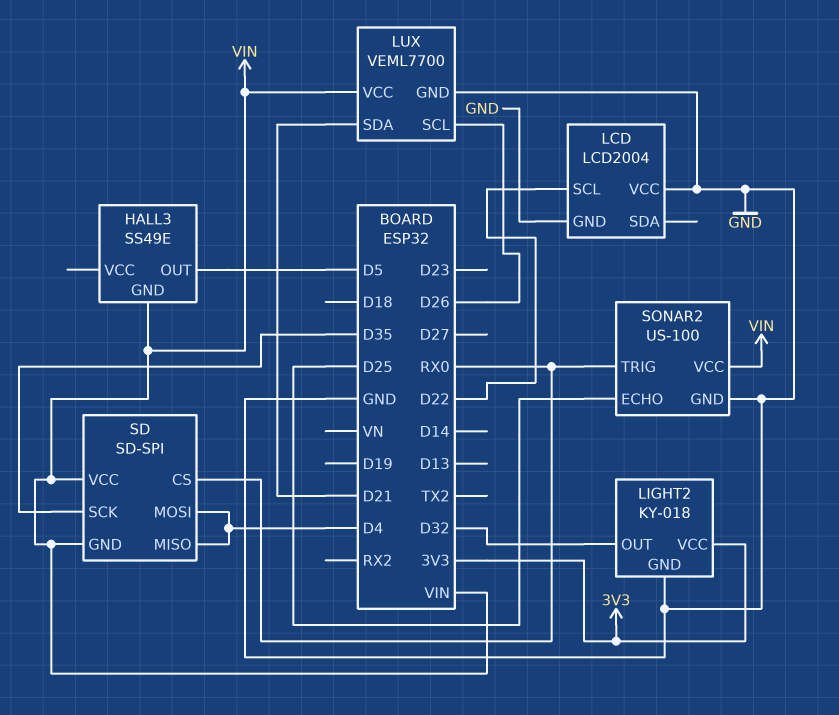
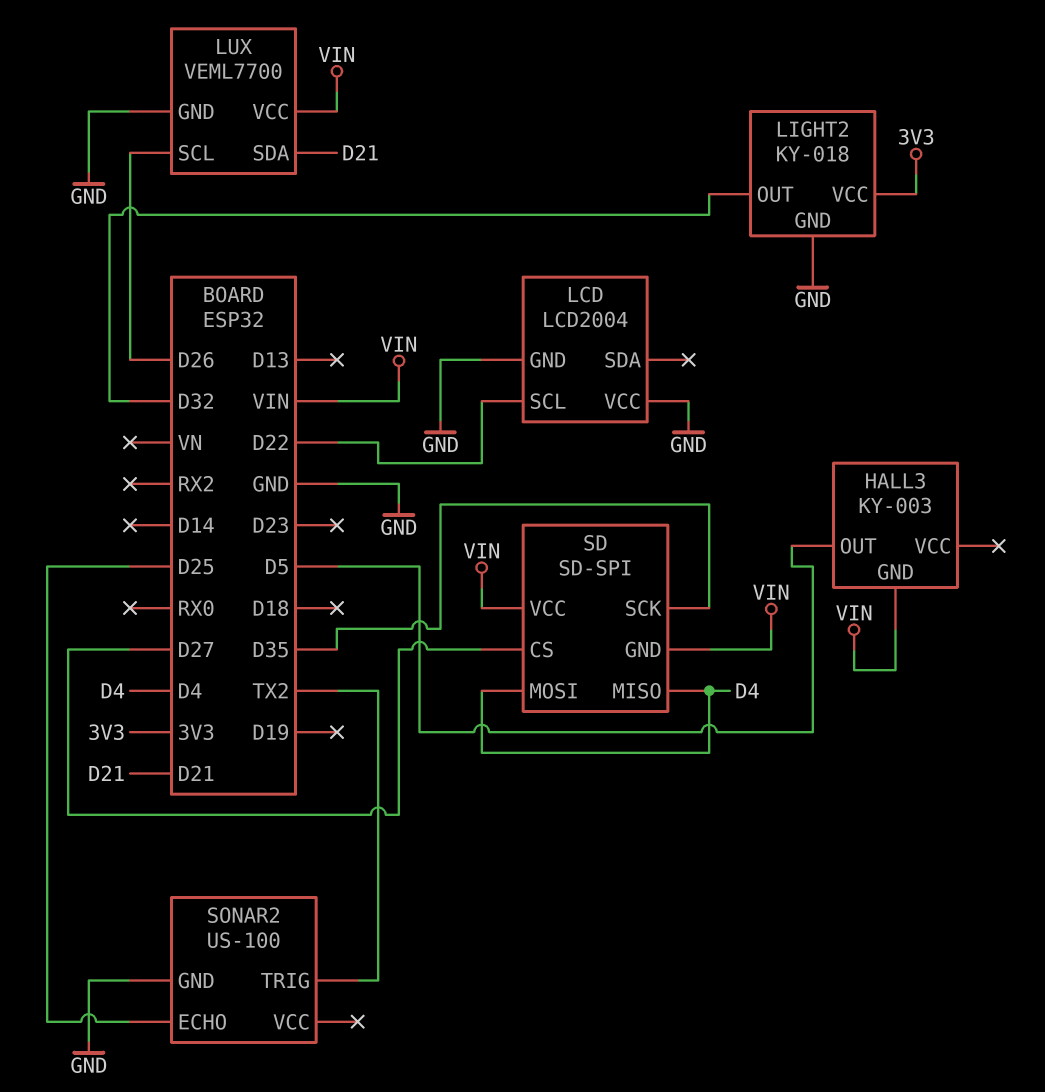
HALL3: SS49E -> KY-003
SD pin CS: RX0 -> D27
SONAR2 pin TRIG: RX0 -> TX2
SONAR2 pin VCC: VIN -> none

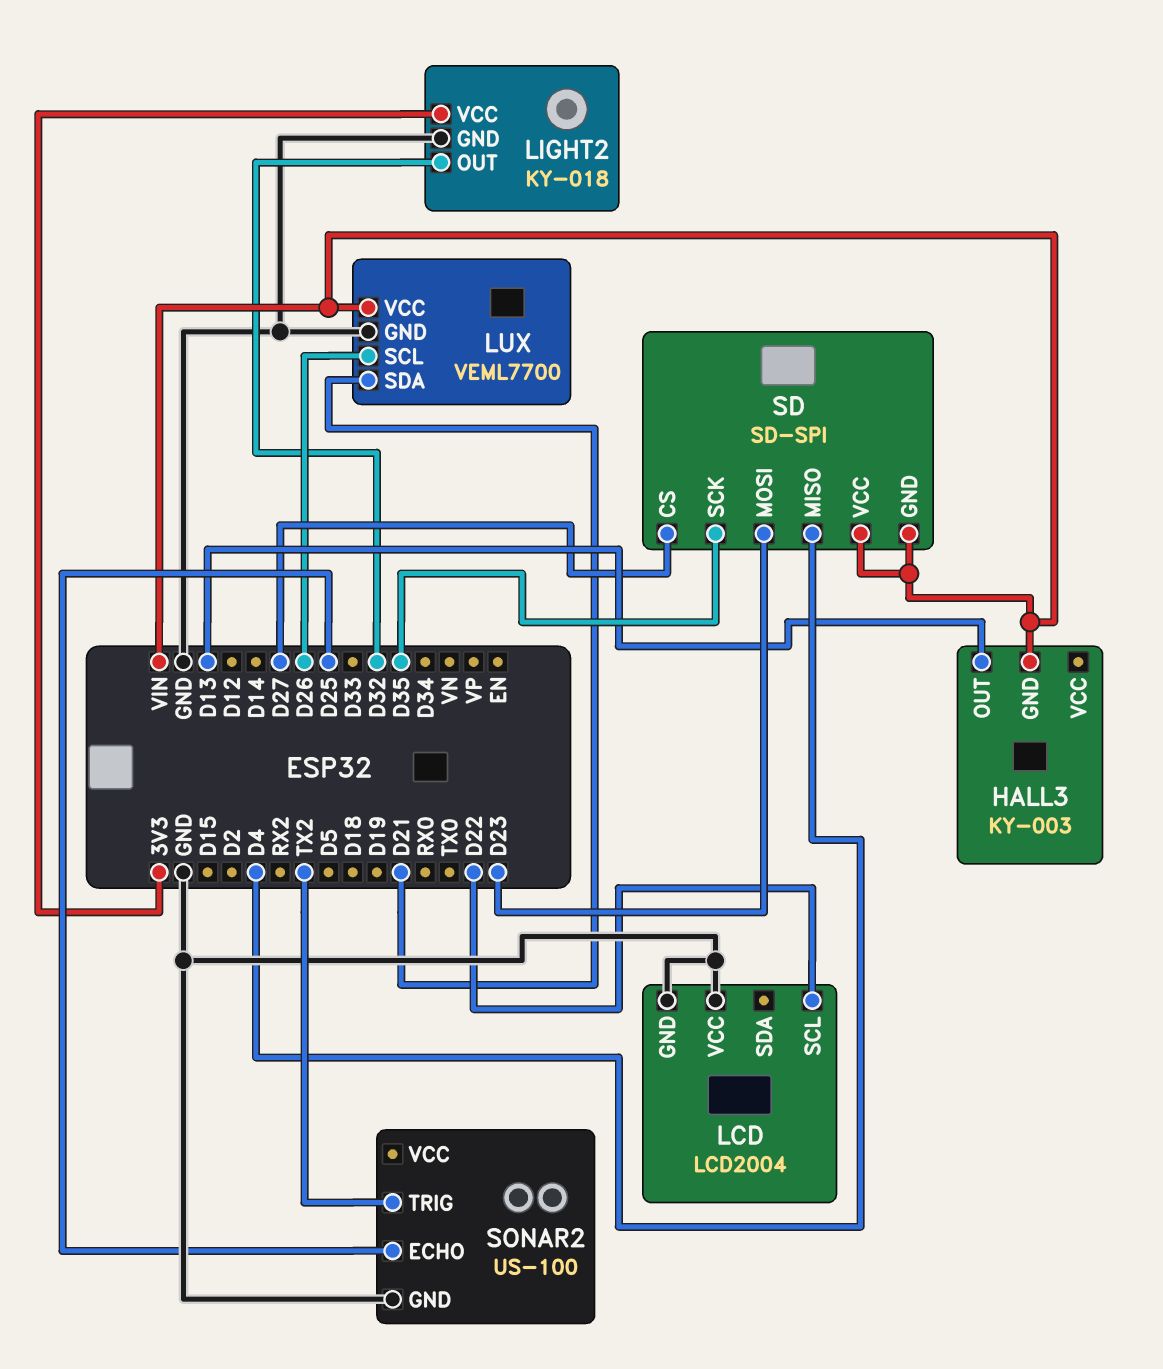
HALL3 pin OUT: D5 -> D13
SD pin MOSI: D4 -> D23

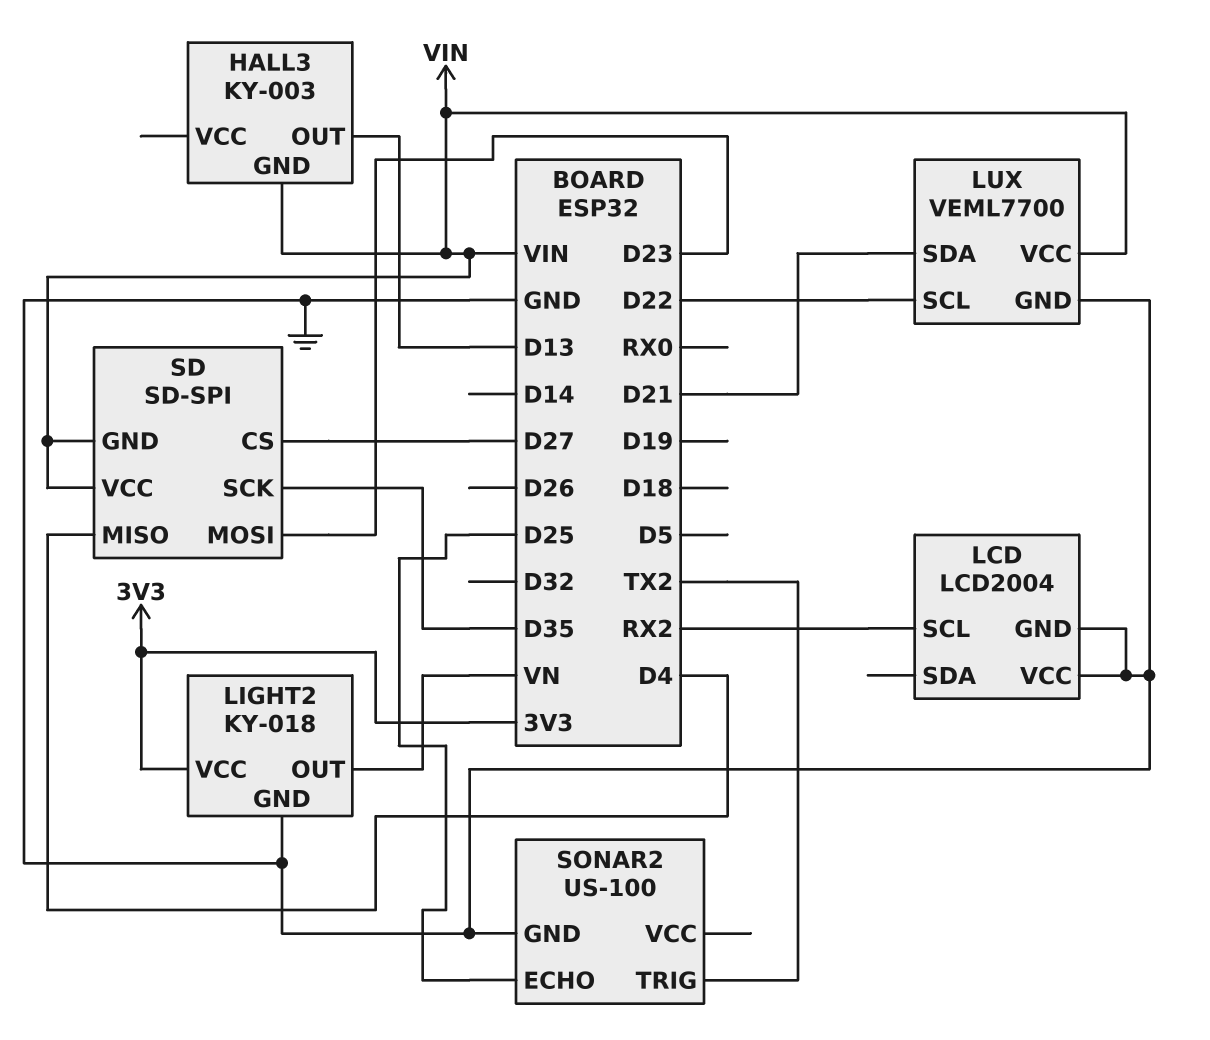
LCD pin SCL: D22 -> RX2
LIGHT2 pin OUT: D32 -> VN
LUX pin SCL: D26 -> D22

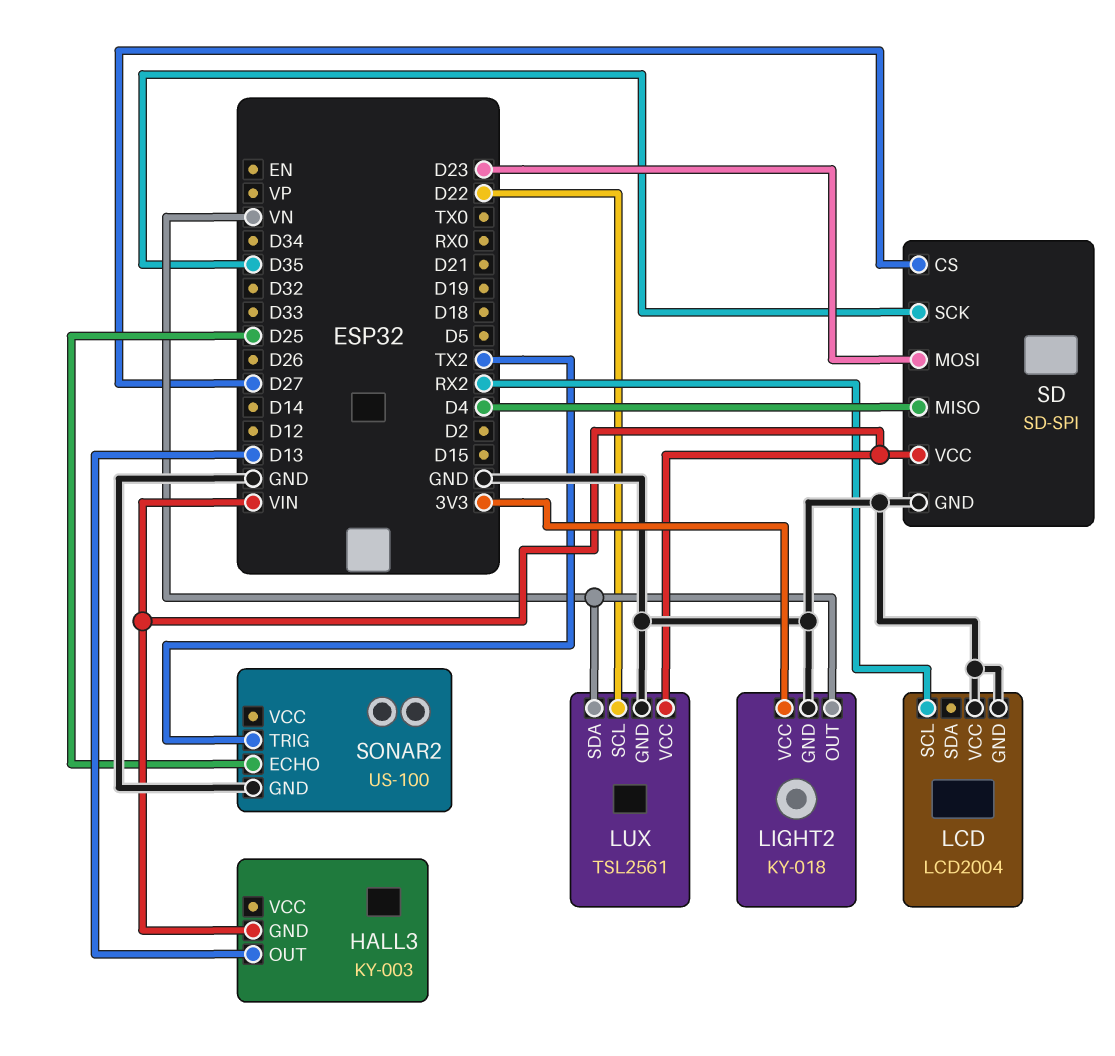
LUX: VEML7700 -> TSL2561
LUX pin SDA: D21 -> VN
SD pin GND: VIN -> GND

